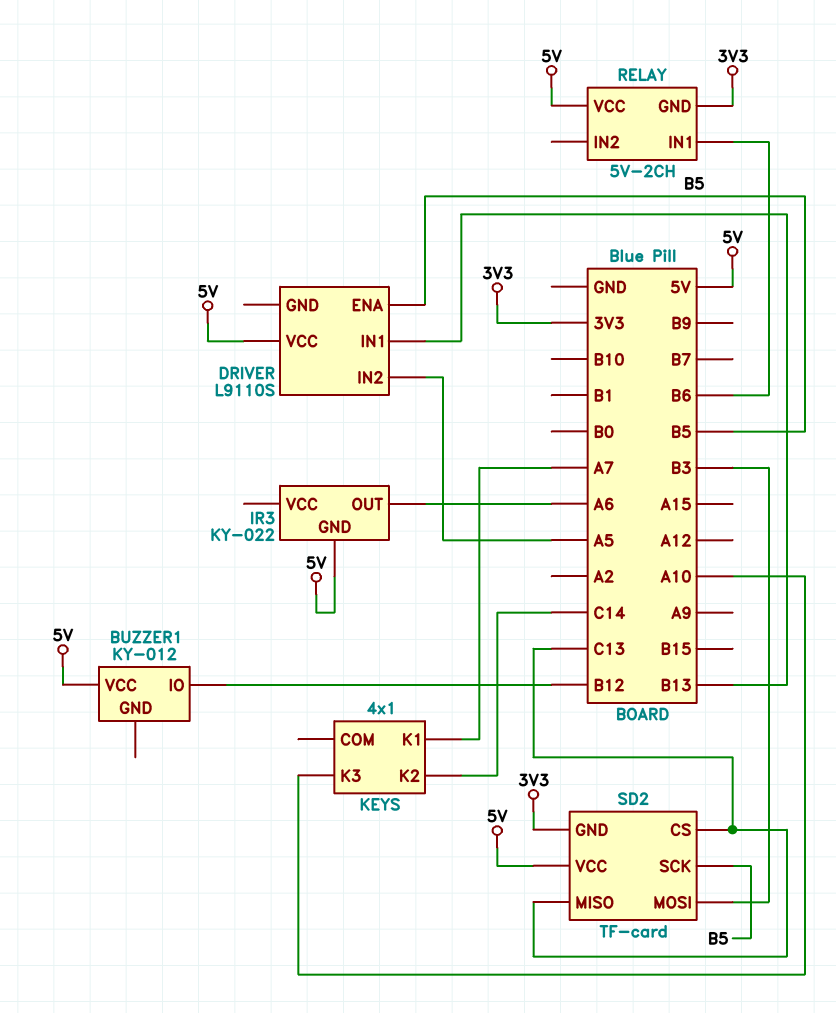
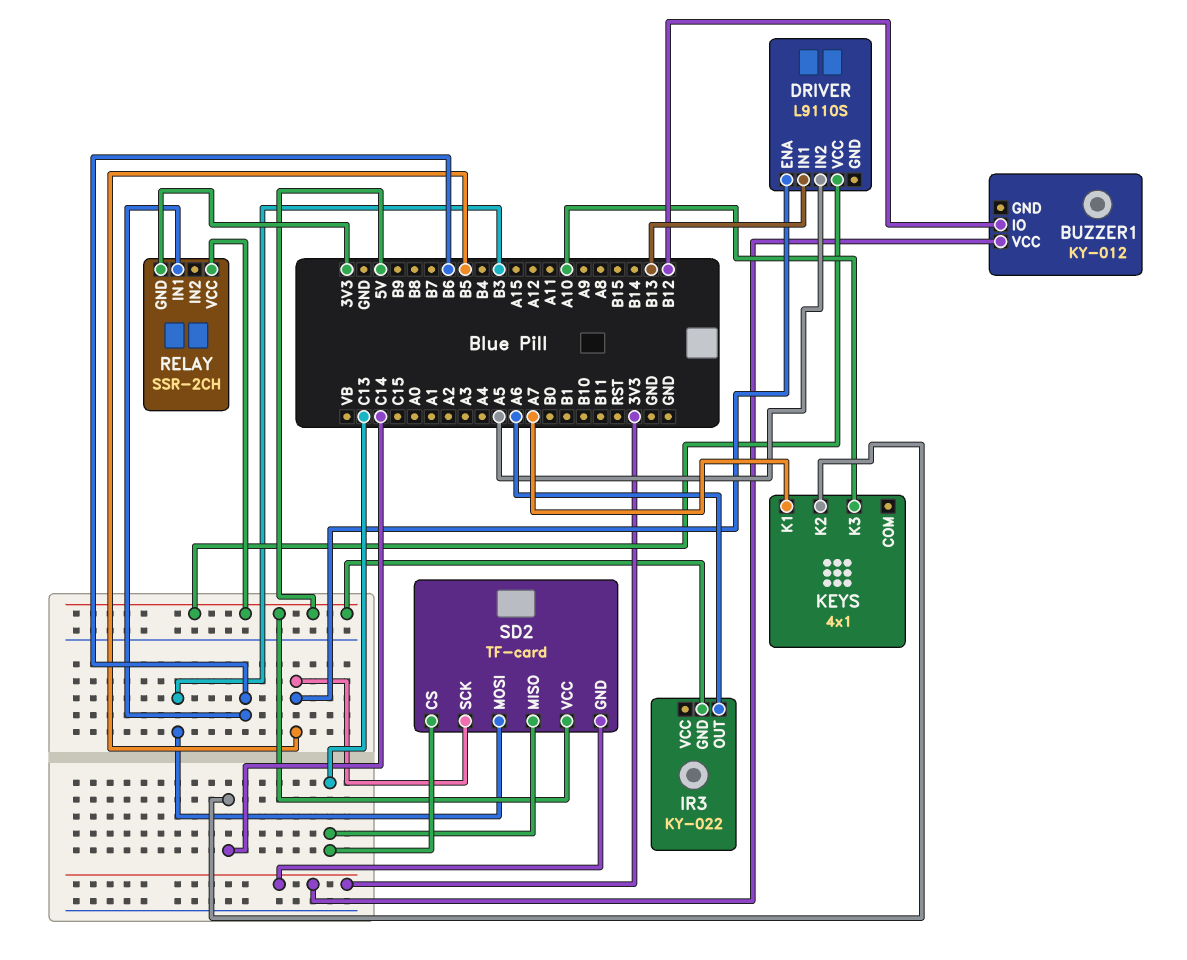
BUZZER1 pin VCC: 5V -> 3V3
RELAY: 5V-2CH -> SSR-2CH

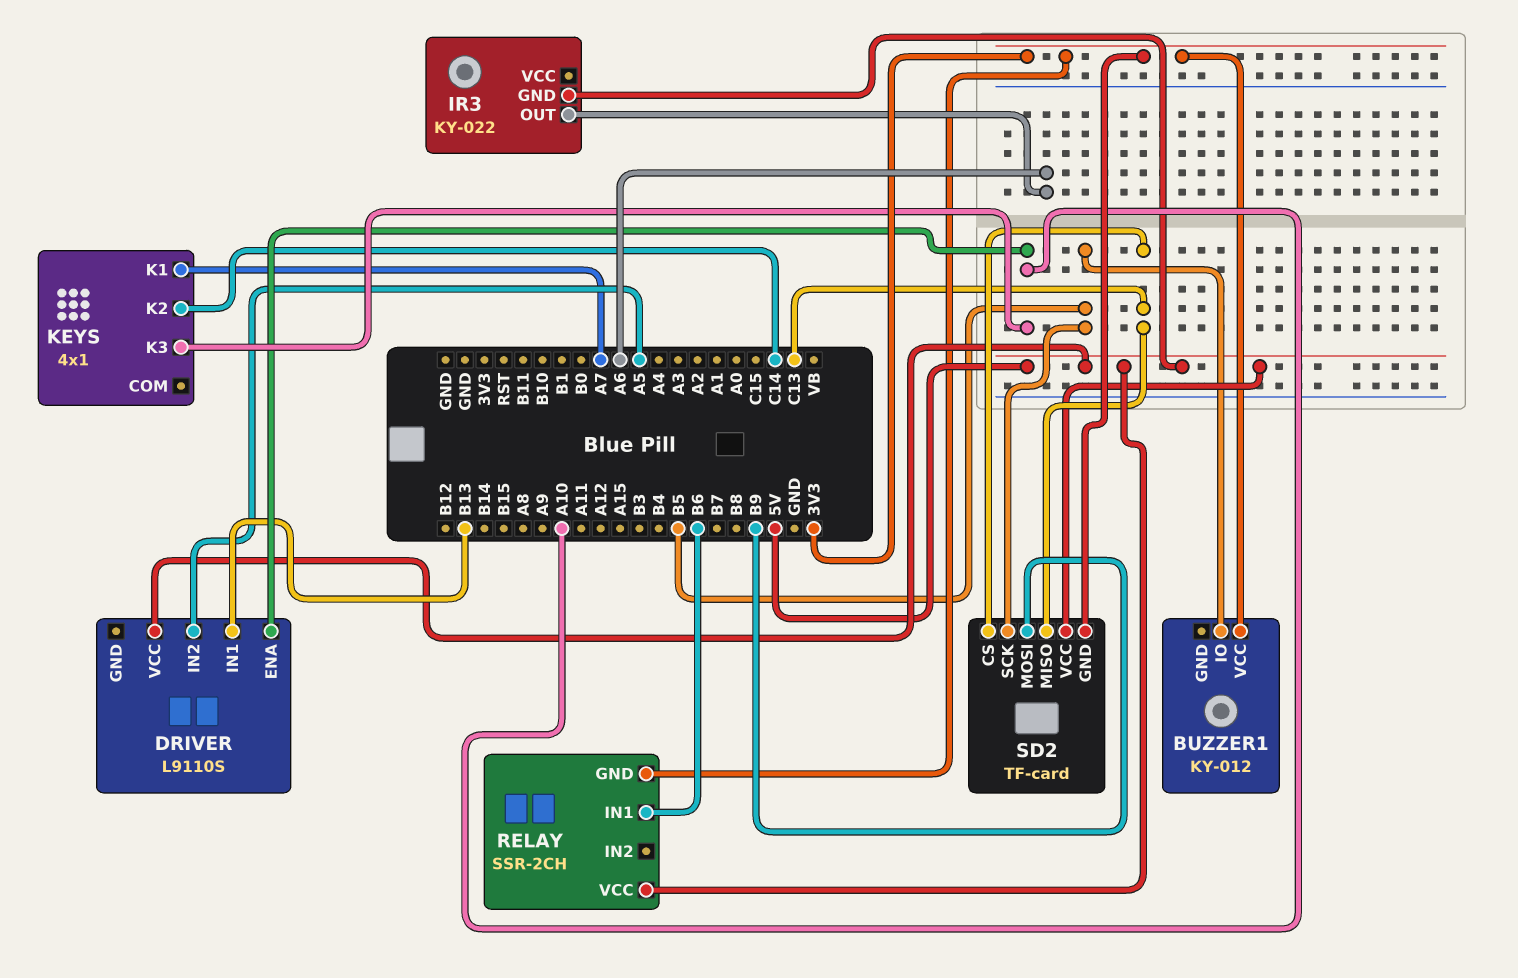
BUZZER1 pin IO: B12 -> B5
DRIVER pin ENA: B5 -> A10
SD2 pin MOSI: B3 -> B9

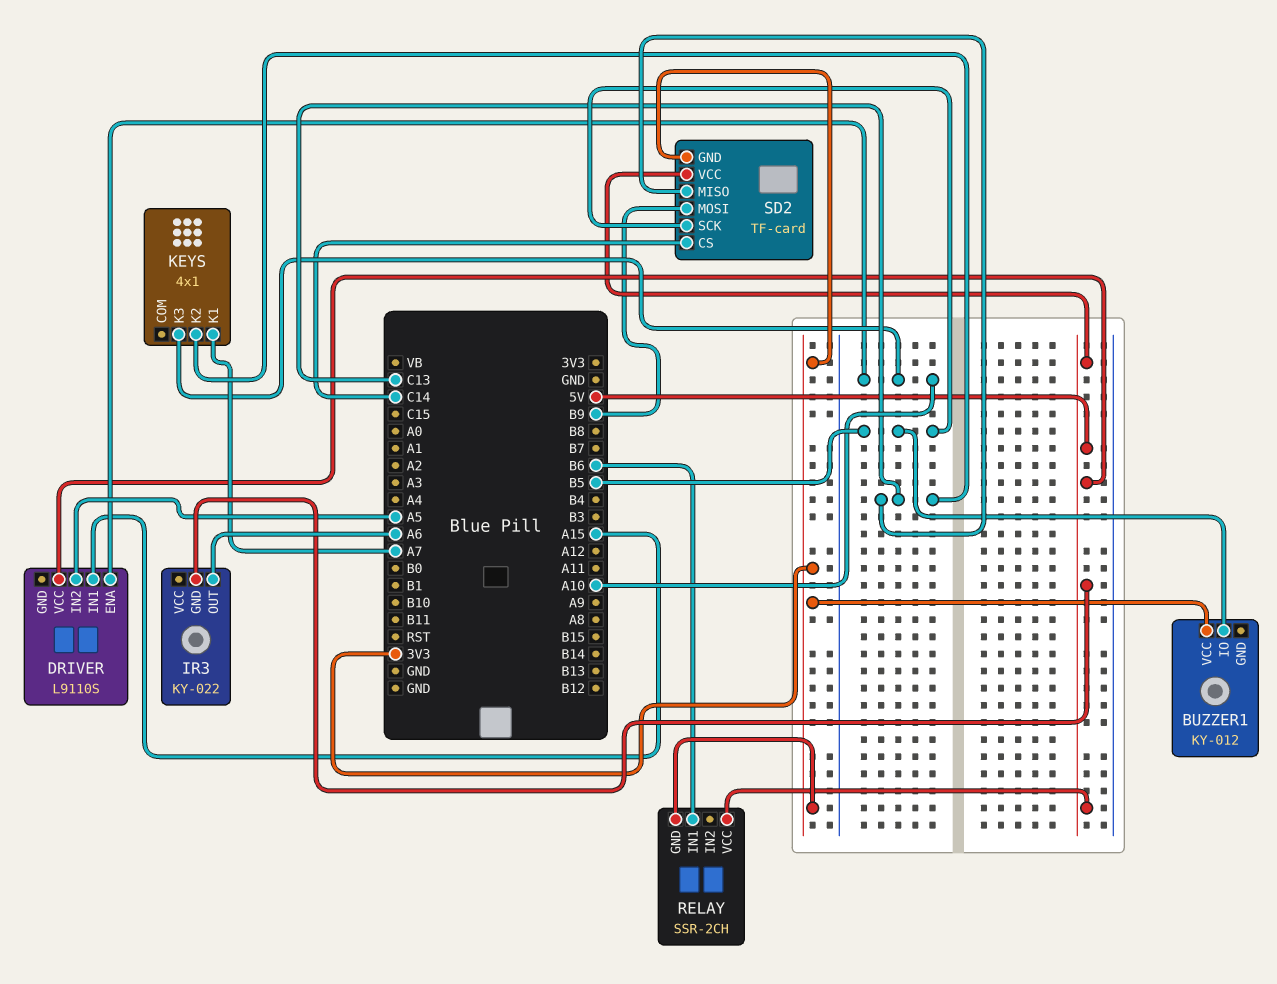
DRIVER pin IN1: B13 -> A15
KEYS pin K2: C14 -> C13
SD2 pin CS: C13 -> C14

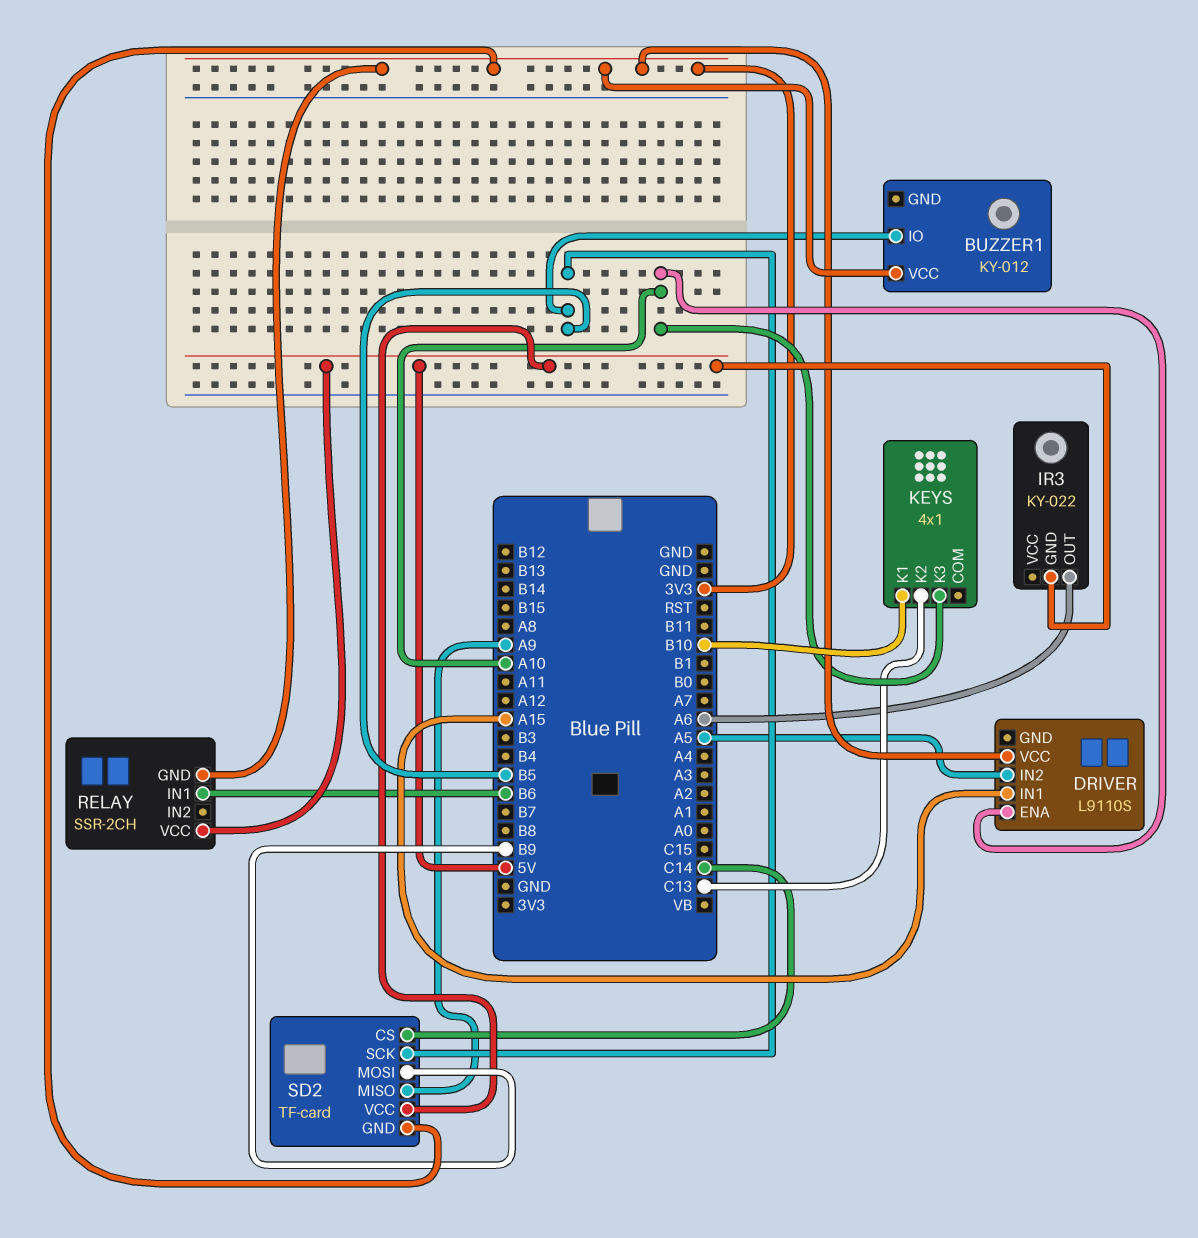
DRIVER pin VCC: 5V -> 3V3
KEYS pin K1: A7 -> B10
SD2 pin MISO: C13 -> A9

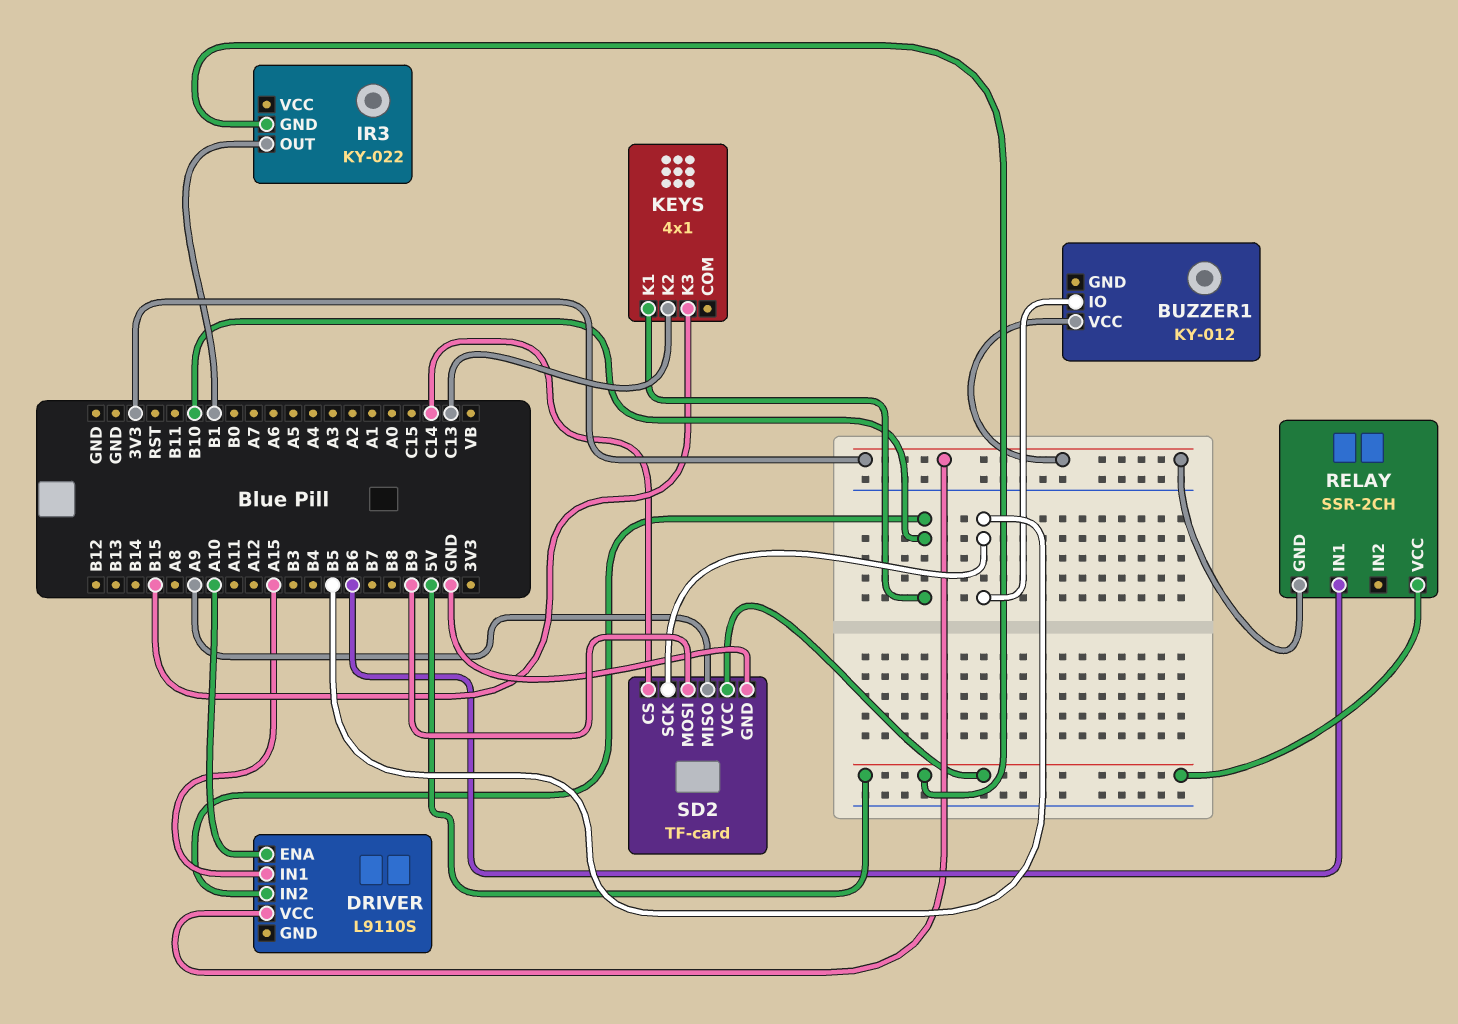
DRIVER pin IN2: A5 -> B10
IR3 pin OUT: A6 -> B1
KEYS pin K3: A10 -> B15
SD2 pin GND: 3V3 -> GND

